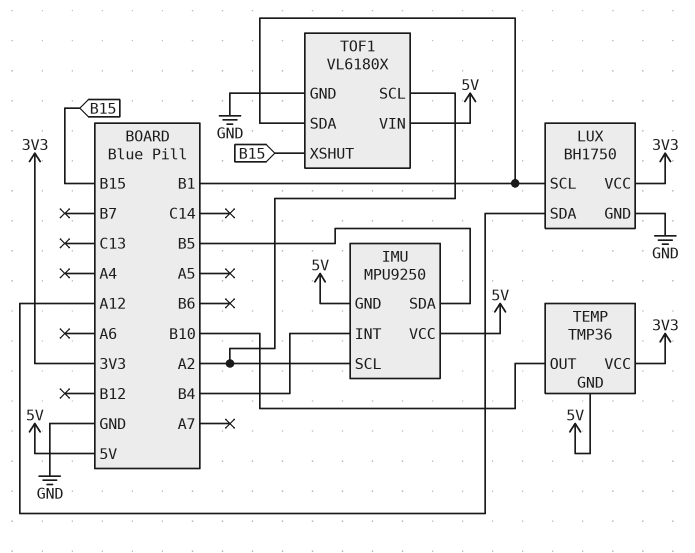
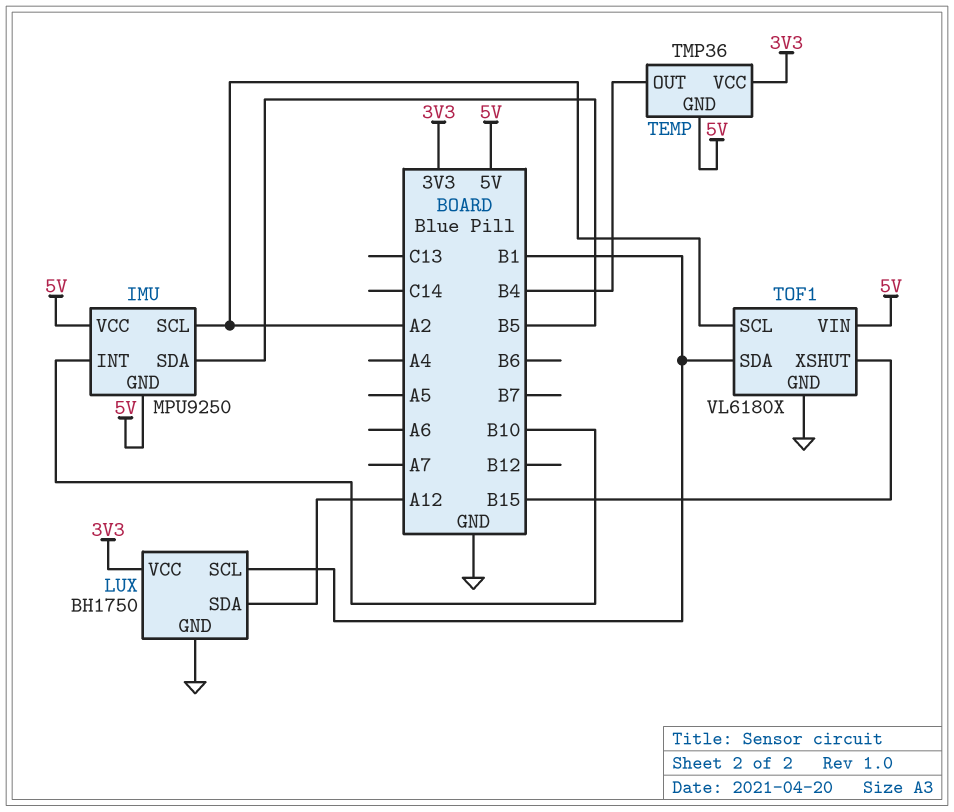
IMU pin INT: B4 -> B10
TEMP pin OUT: B10 -> B4

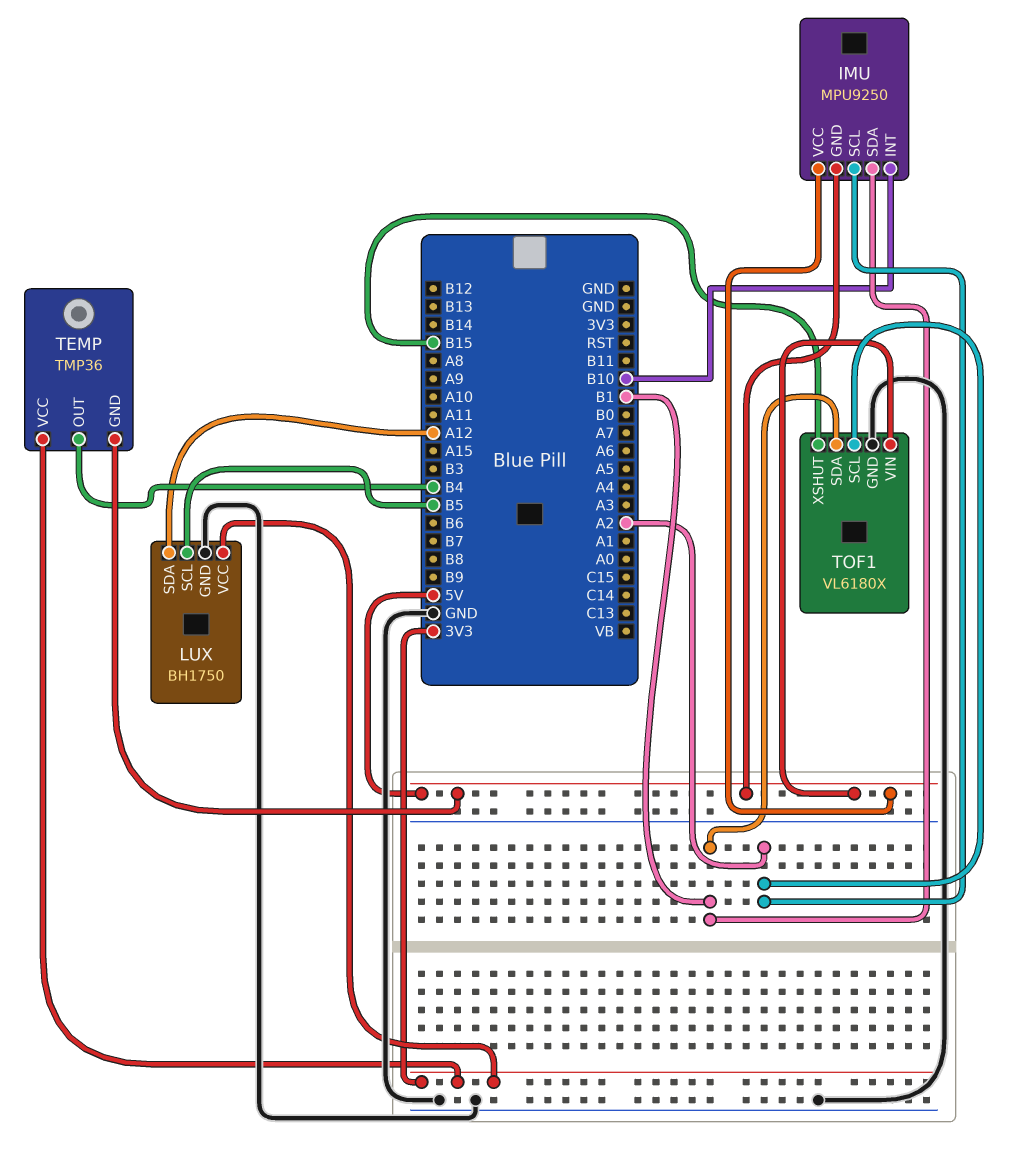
IMU pin SDA: B5 -> B1
LUX pin SCL: B1 -> B5

